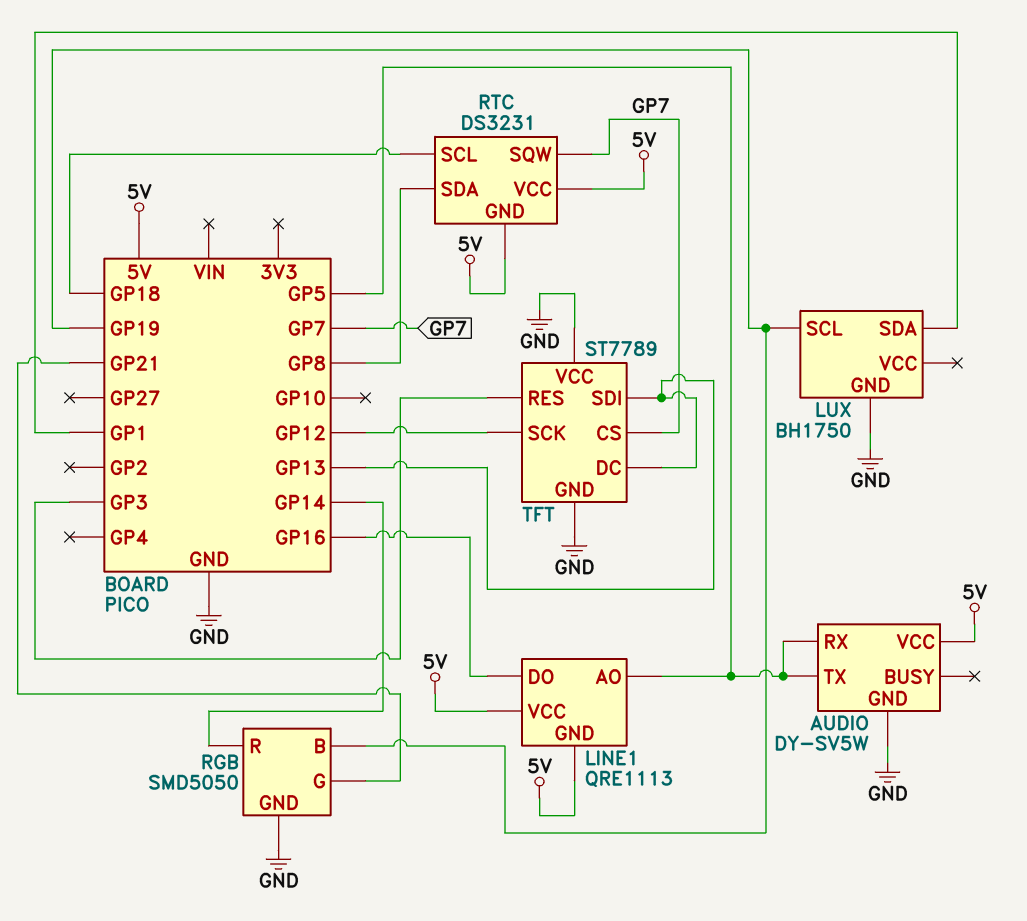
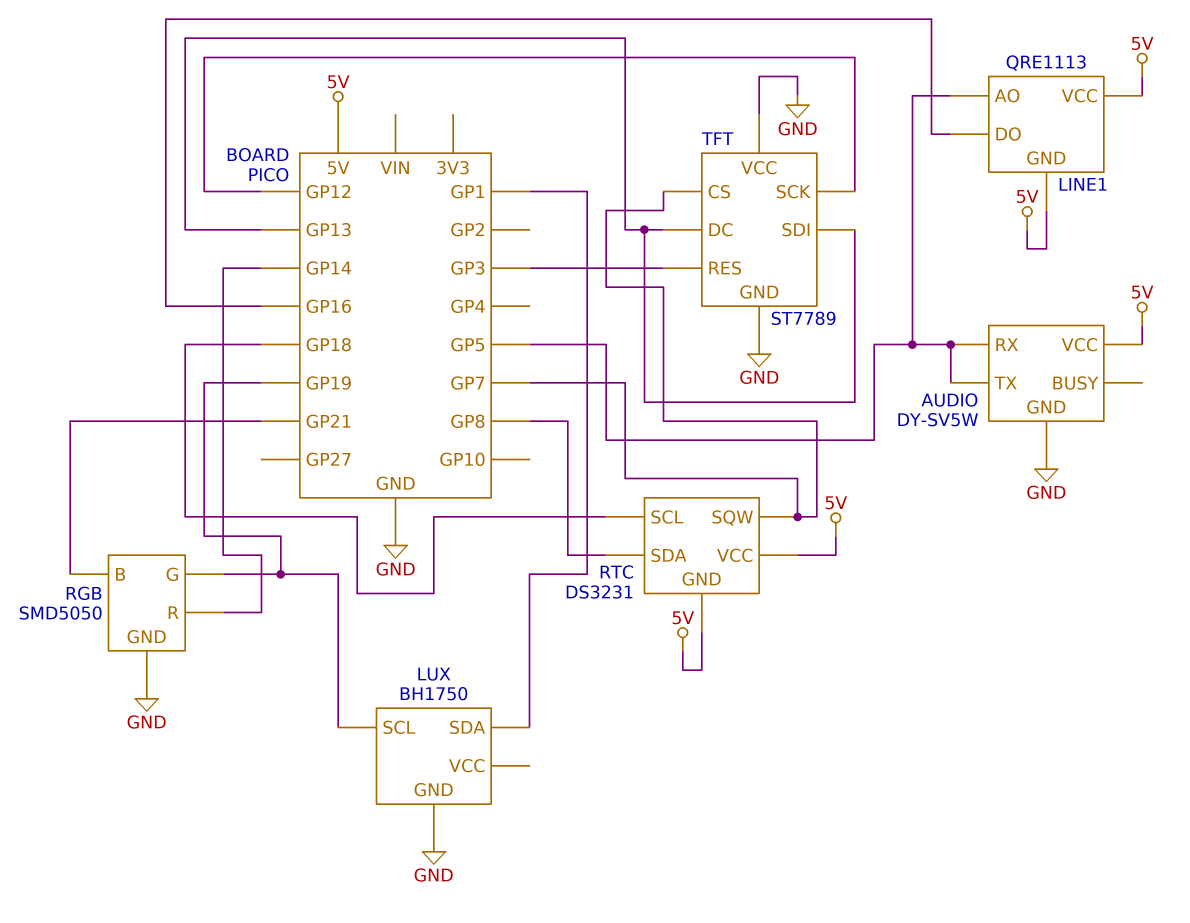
RGB pin B: GP19 -> GP21
RGB pin G: GP21 -> GP19

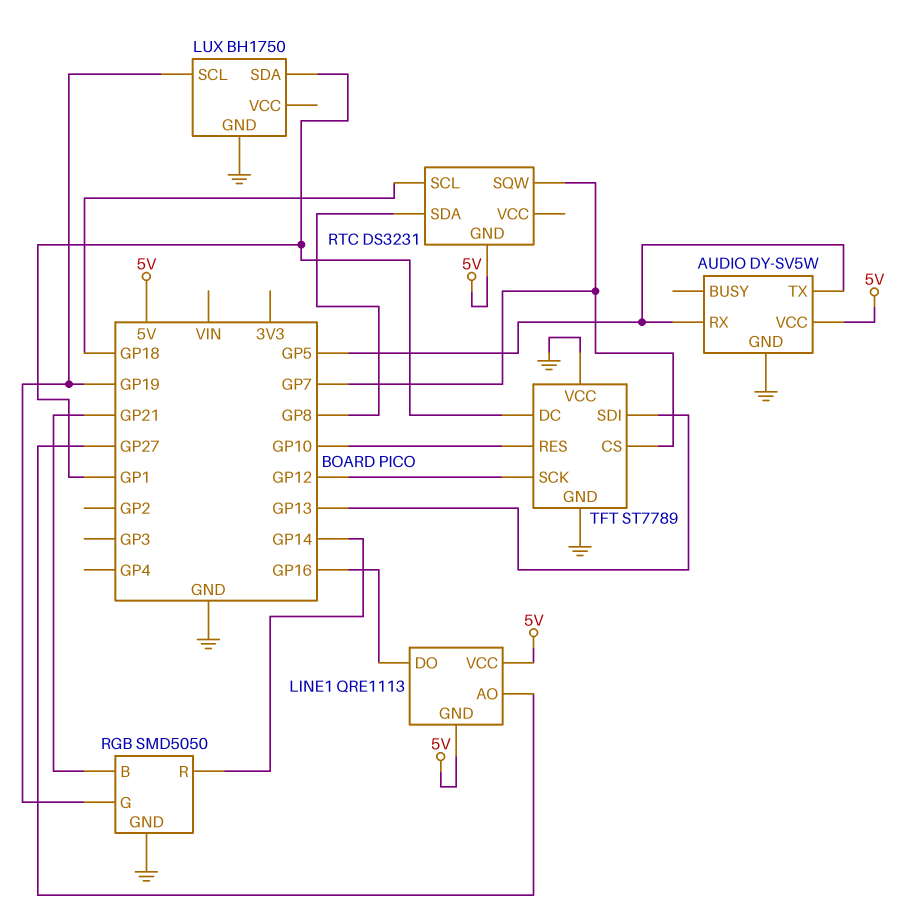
LINE1 pin AO: GP5 -> GP27
RTC pin VCC: 5V -> none
TFT pin DC: GP13 -> GP1
TFT pin RES: GP3 -> GP10

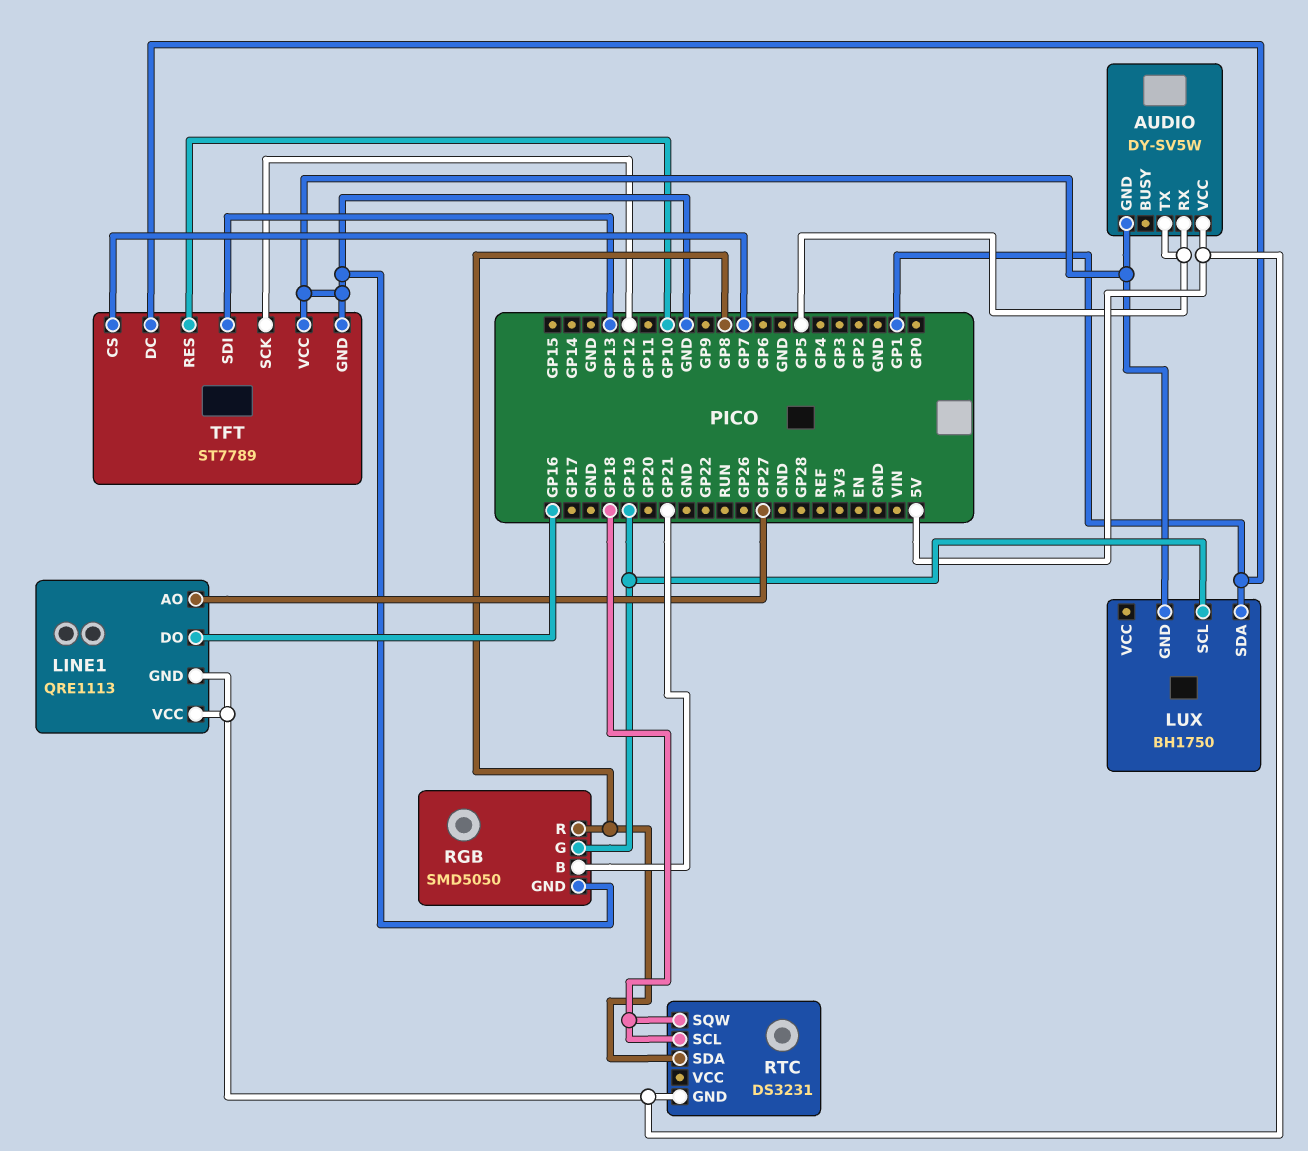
RGB pin R: GP14 -> GP8
RTC pin SQW: GP7 -> GP18

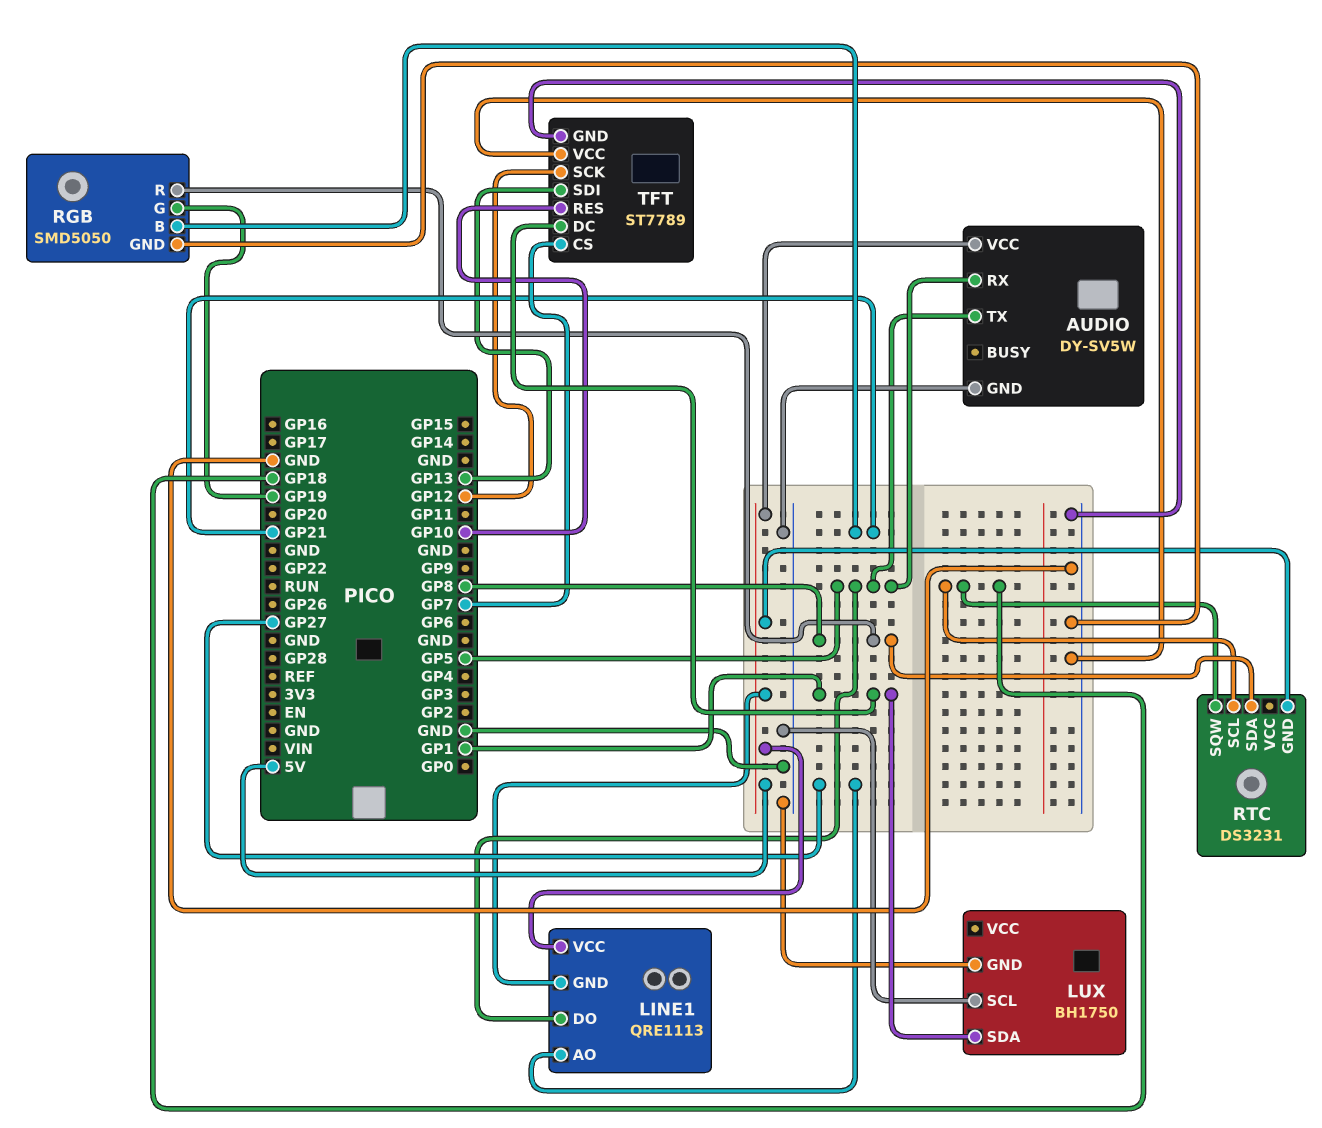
LINE1 pin DO: GP16 -> GP5
LUX pin SCL: GP19 -> GND

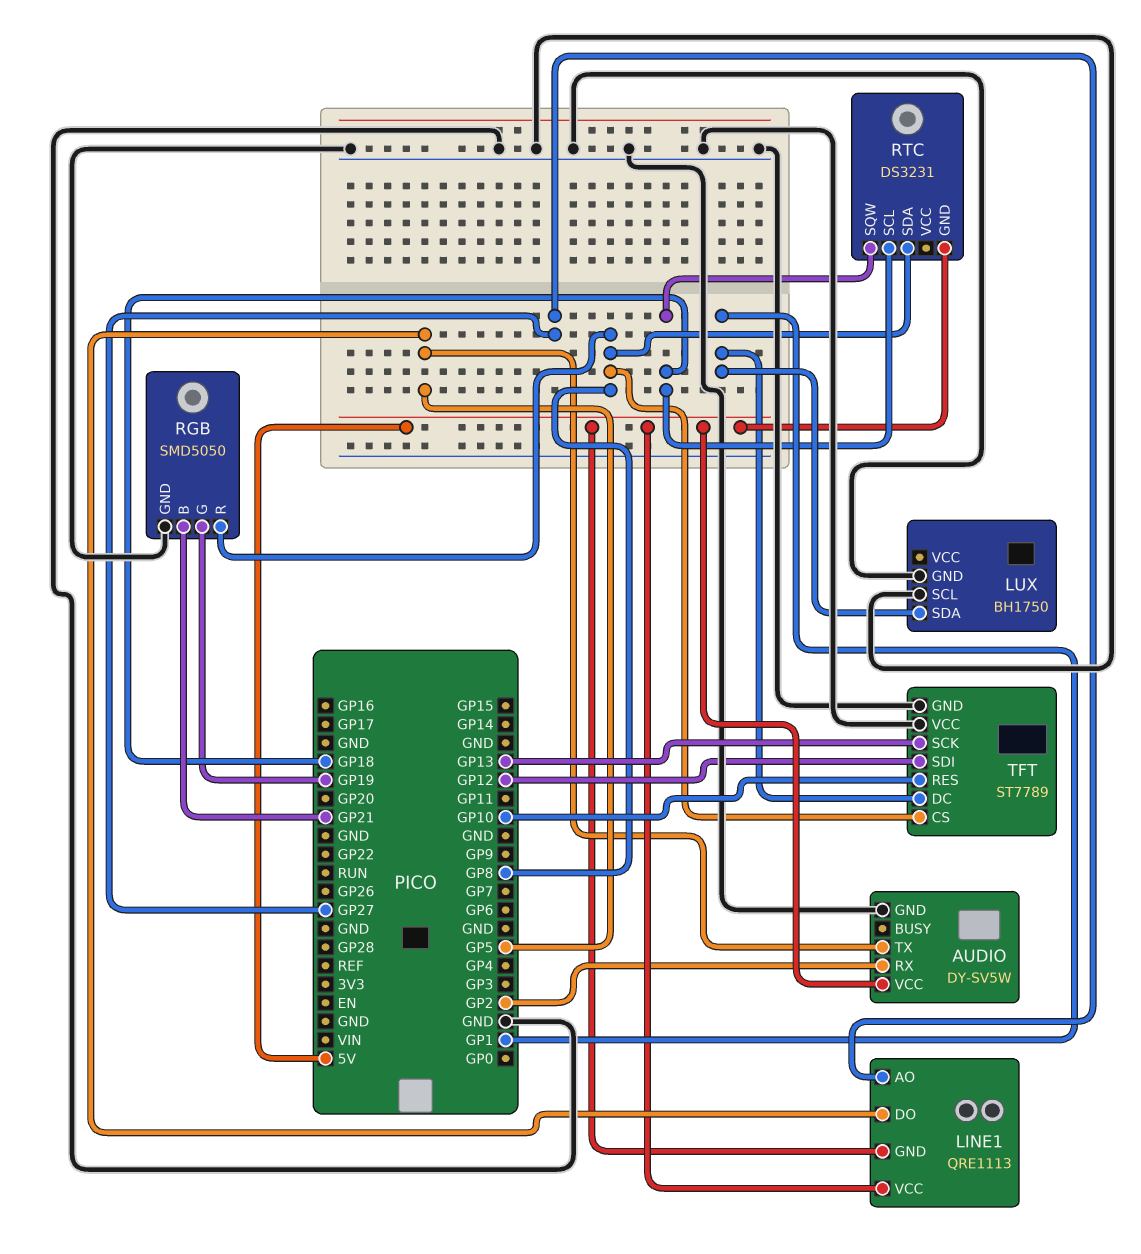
AUDIO pin RX: GP5 -> GP2
TFT pin CS: GP7 -> GP8
TFT pin SCK: GP12 -> GP13
TFT pin SDI: GP13 -> GP12

